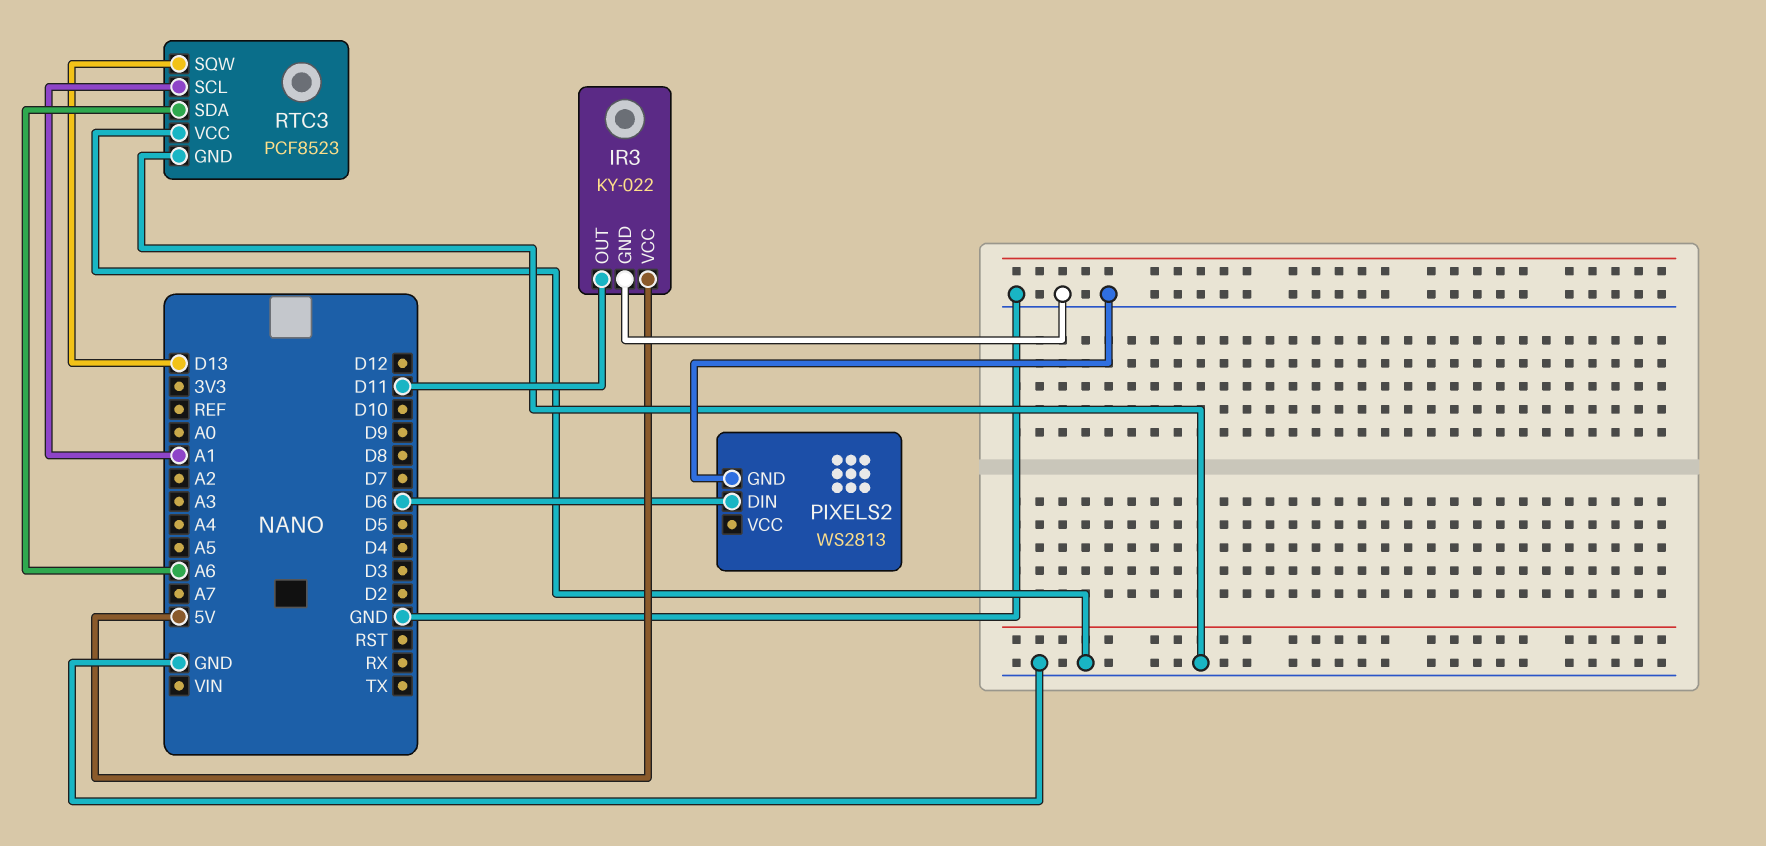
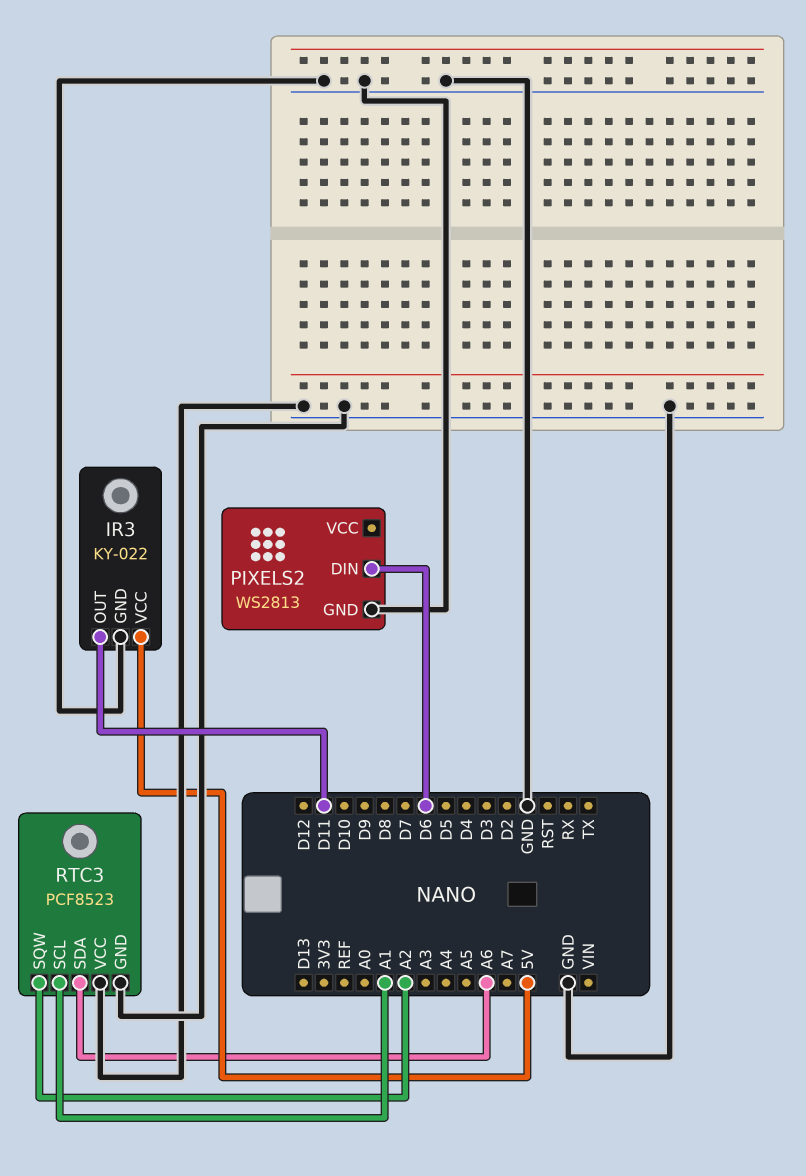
RTC3 pin SQW: D13 -> A2

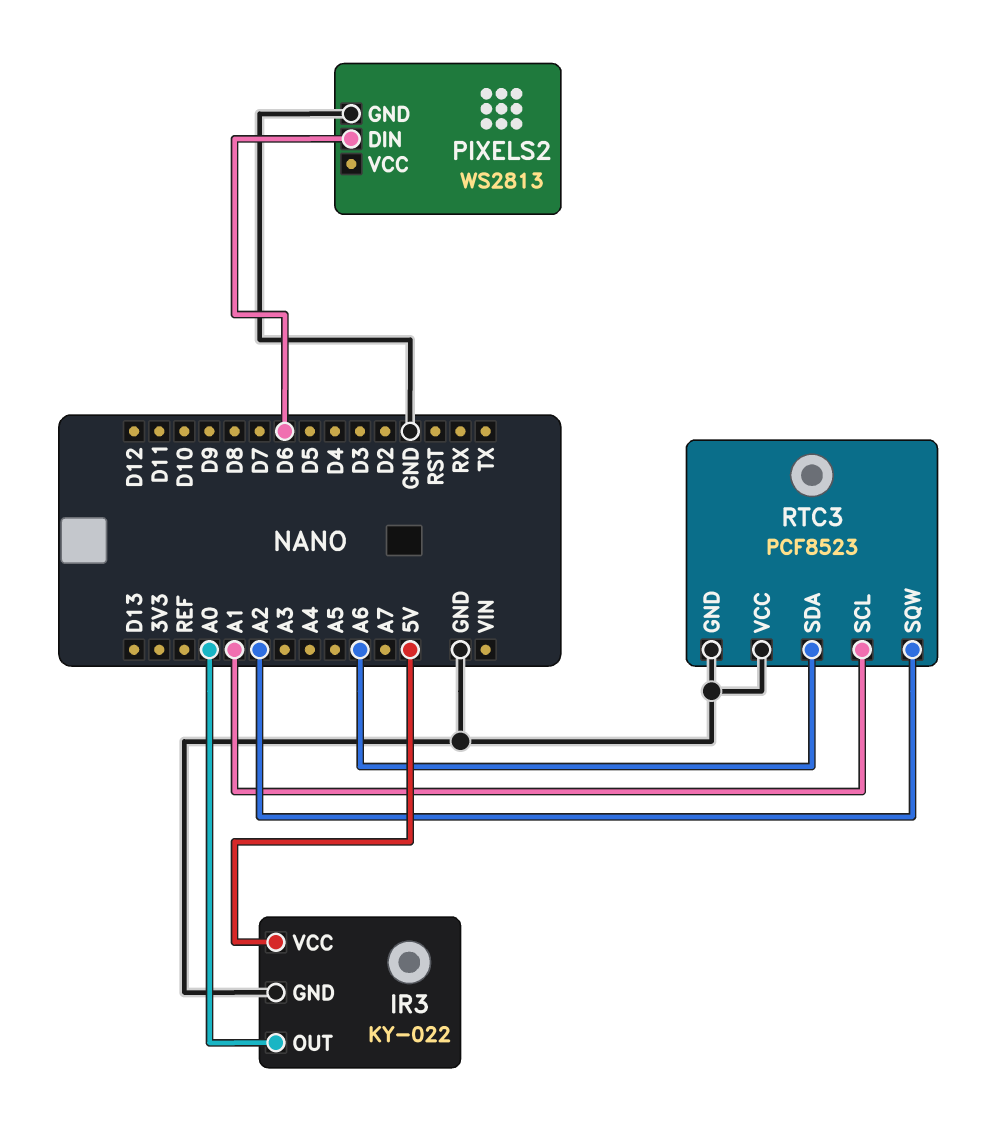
IR3 pin OUT: D11 -> A0

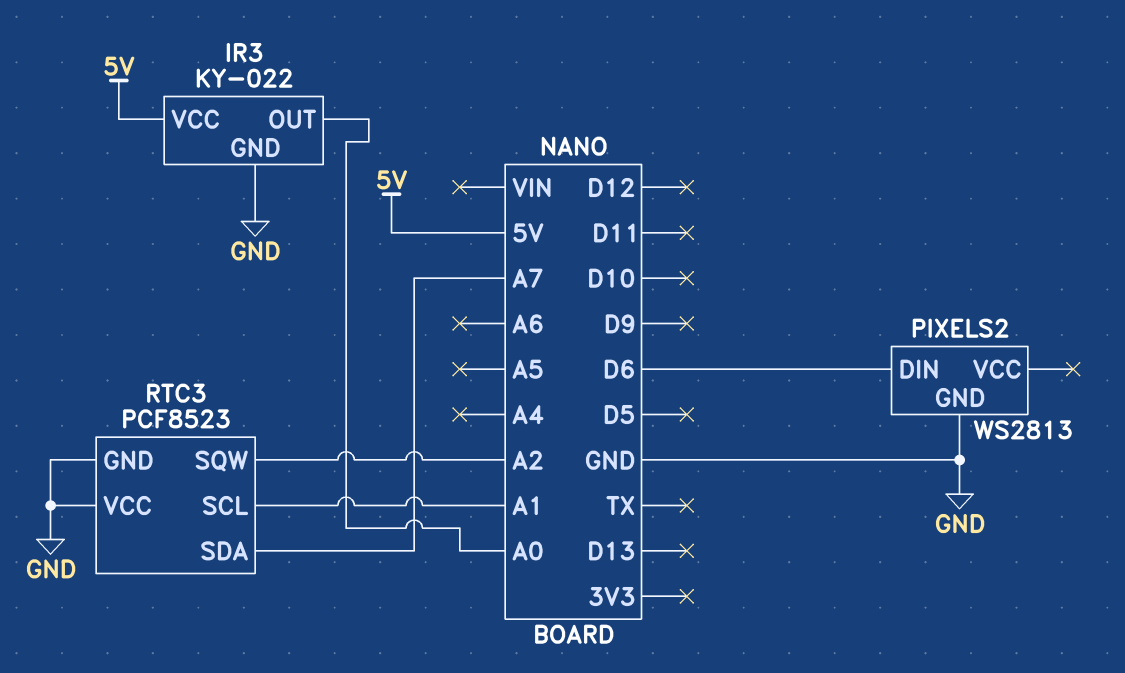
RTC3 pin SDA: A6 -> A7

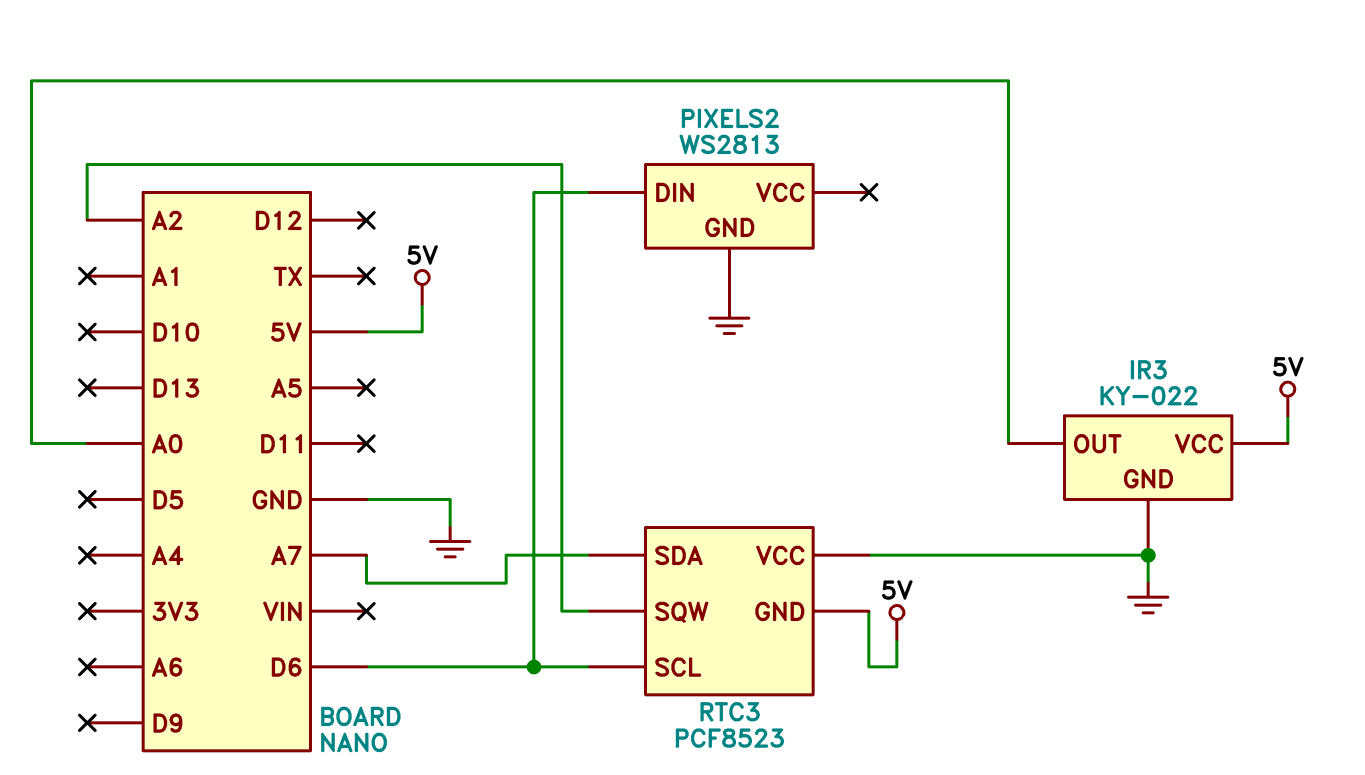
RTC3 pin GND: GND -> 5V
RTC3 pin SCL: A1 -> D6

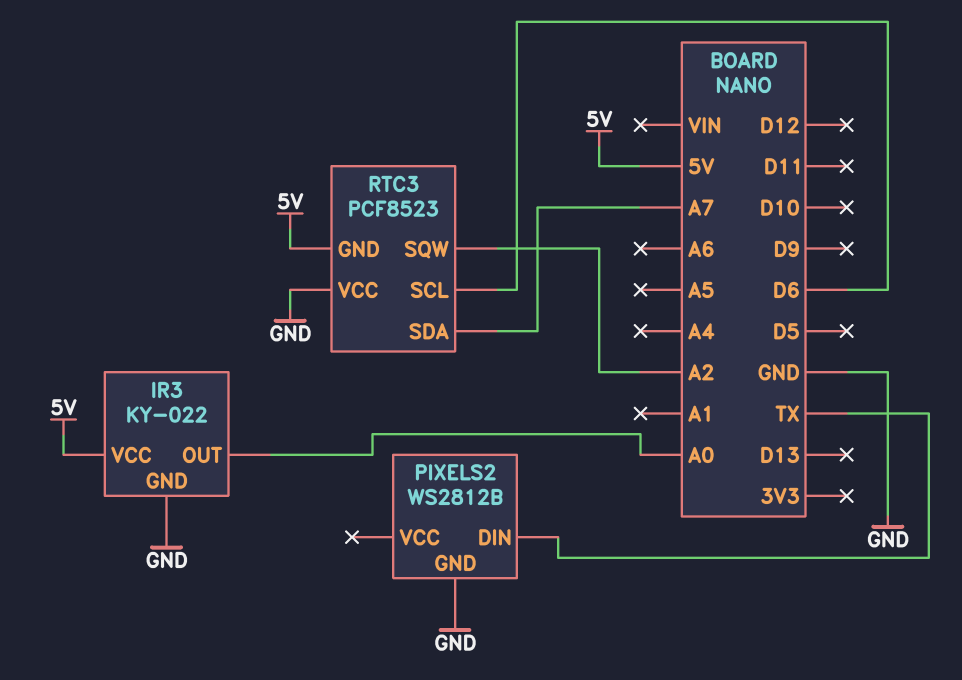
PIXELS2: WS2813 -> WS2812B
PIXELS2 pin DIN: D6 -> TX

